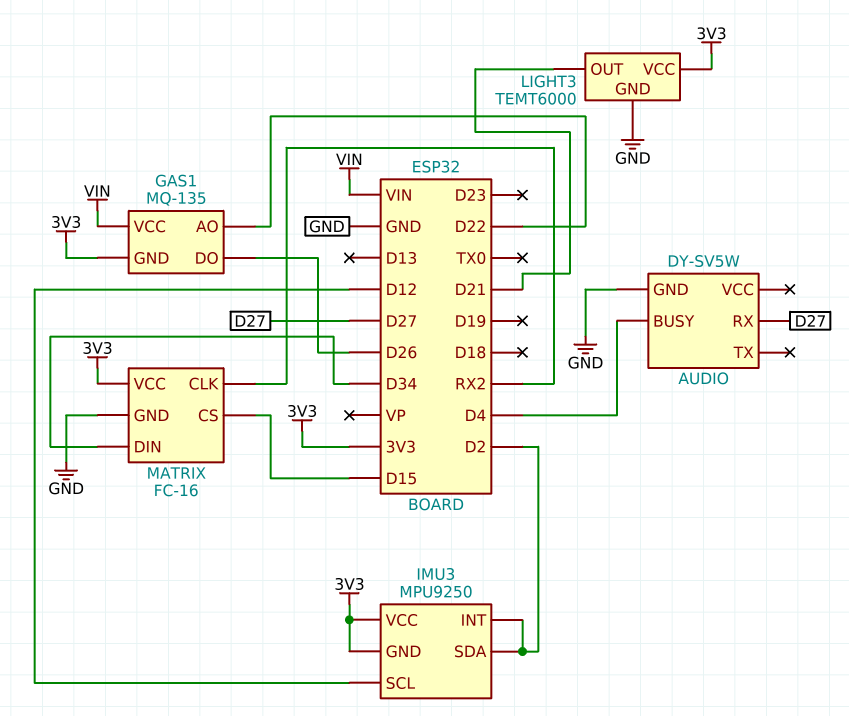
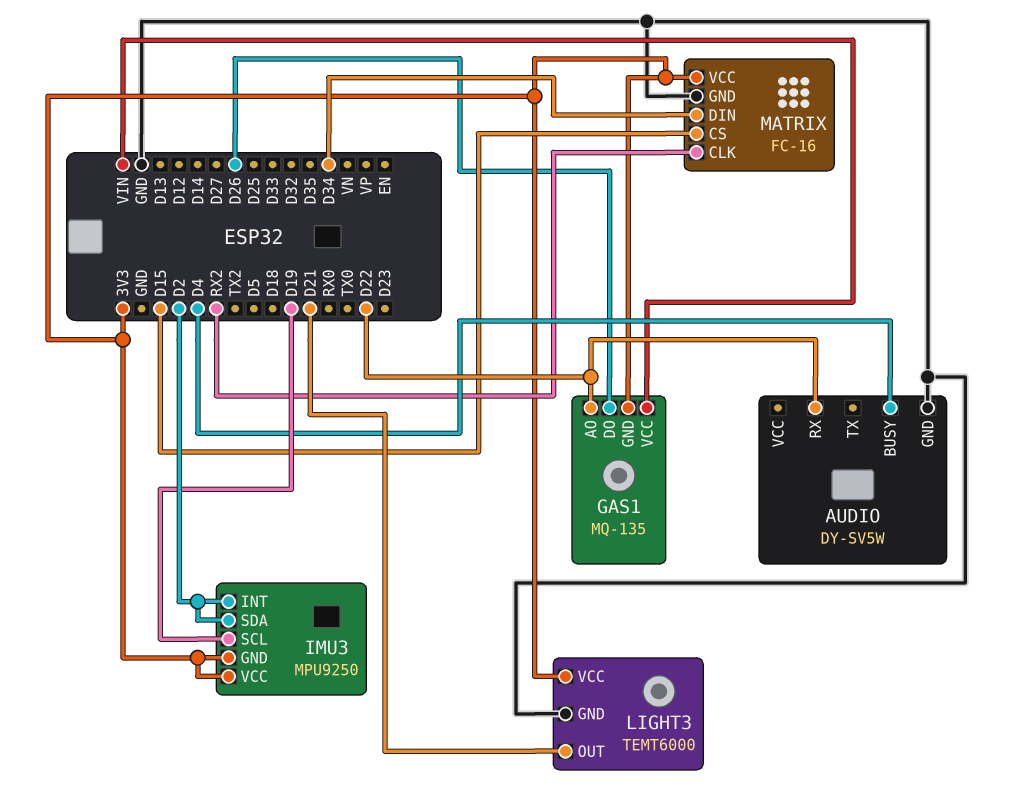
AUDIO pin RX: D27 -> D22
IMU3 pin SCL: D12 -> D19

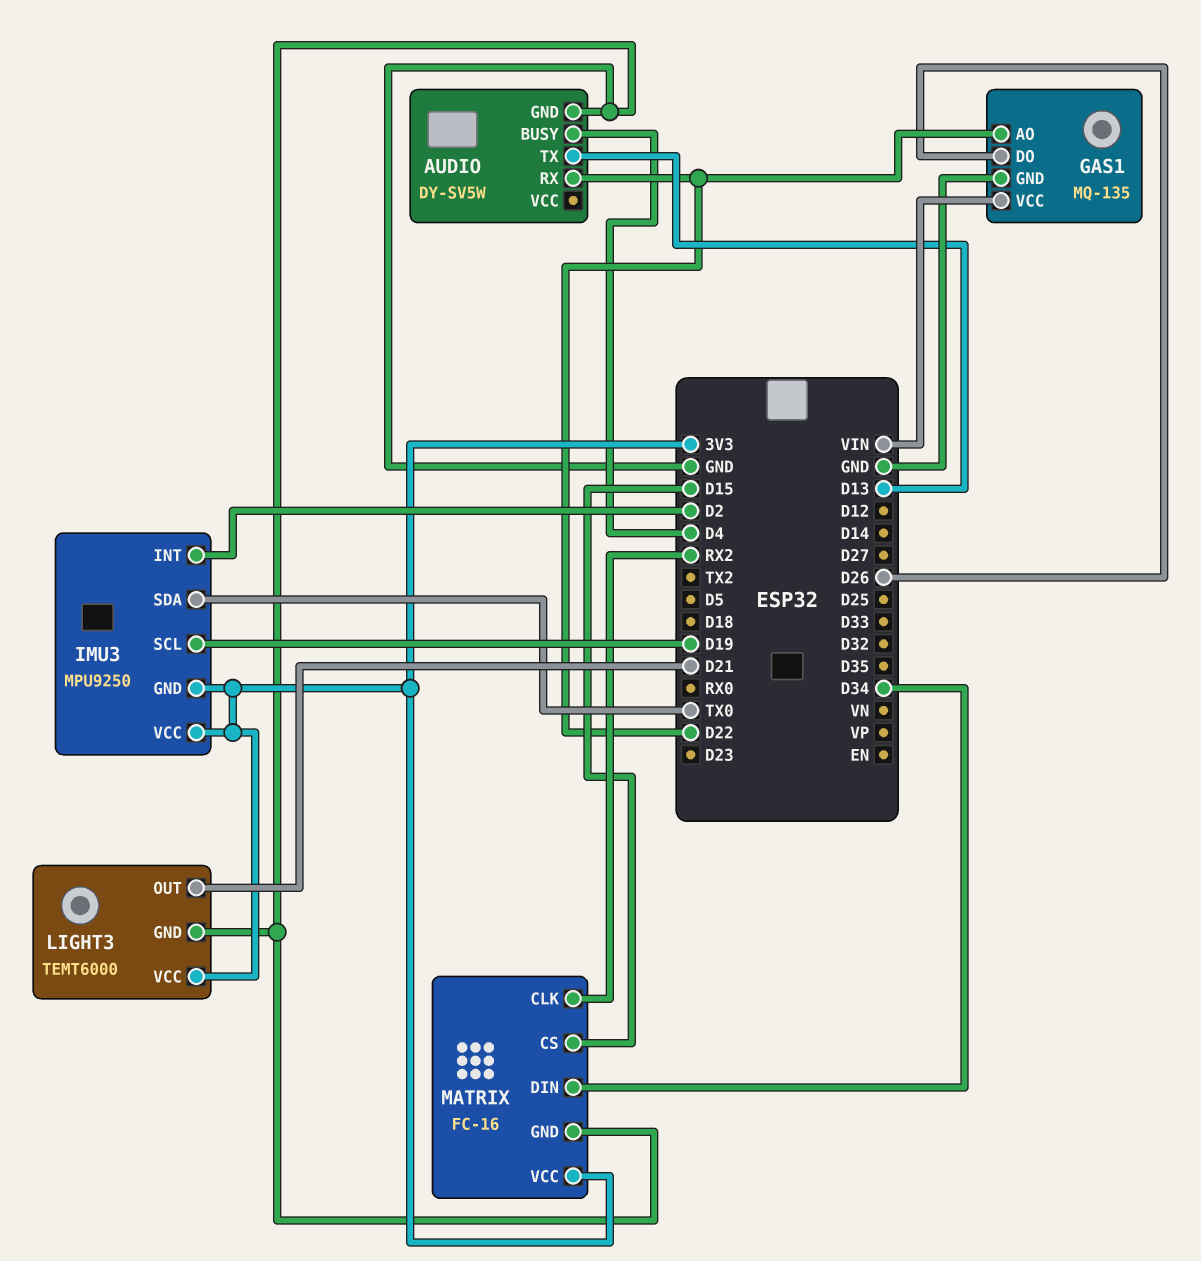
AUDIO pin TX: none -> D13
GAS1 pin GND: 3V3 -> GND
IMU3 pin SDA: D2 -> TX0

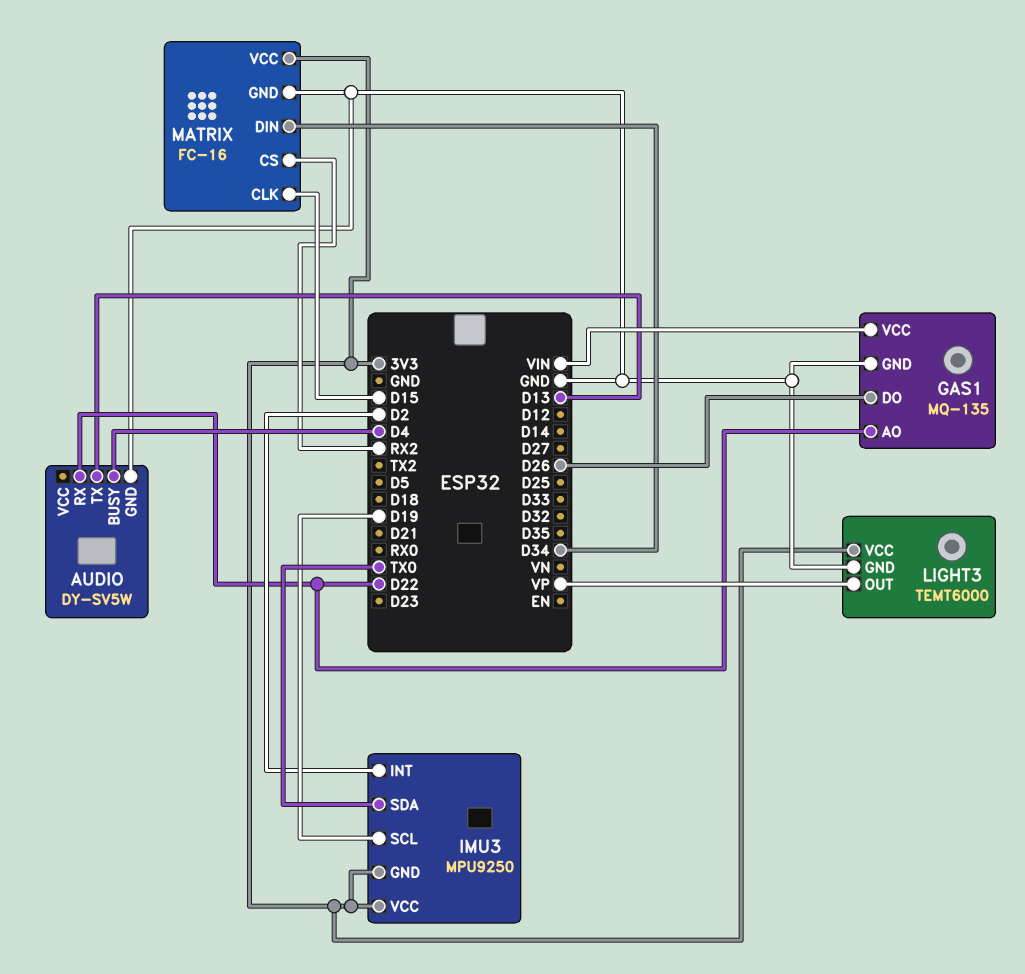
LIGHT3 pin OUT: D21 -> VP
MATRIX pin CLK: RX2 -> D15
MATRIX pin CS: D15 -> RX2

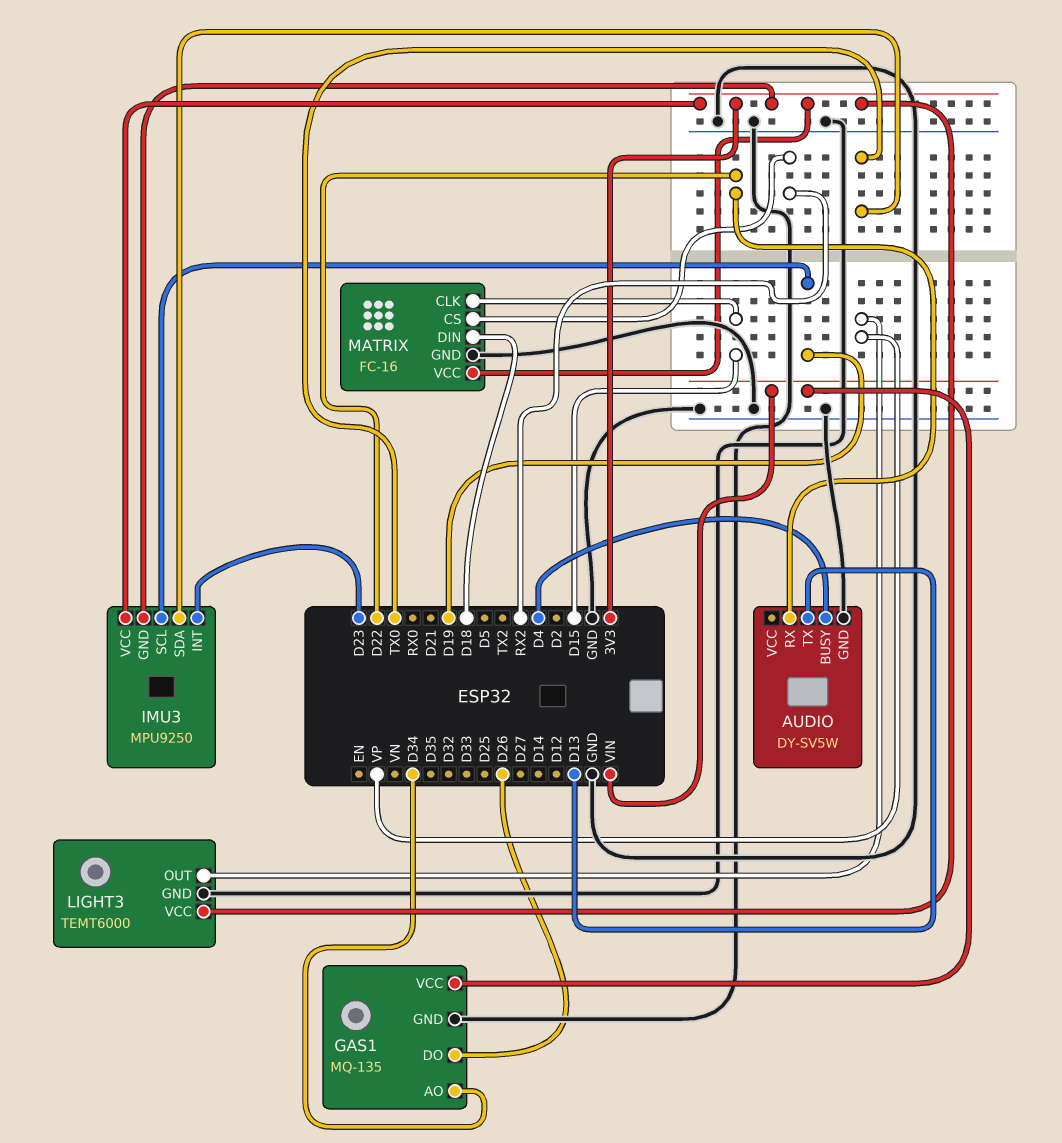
GAS1 pin AO: D22 -> D34
IMU3 pin INT: D2 -> D23
MATRIX pin DIN: D34 -> D18

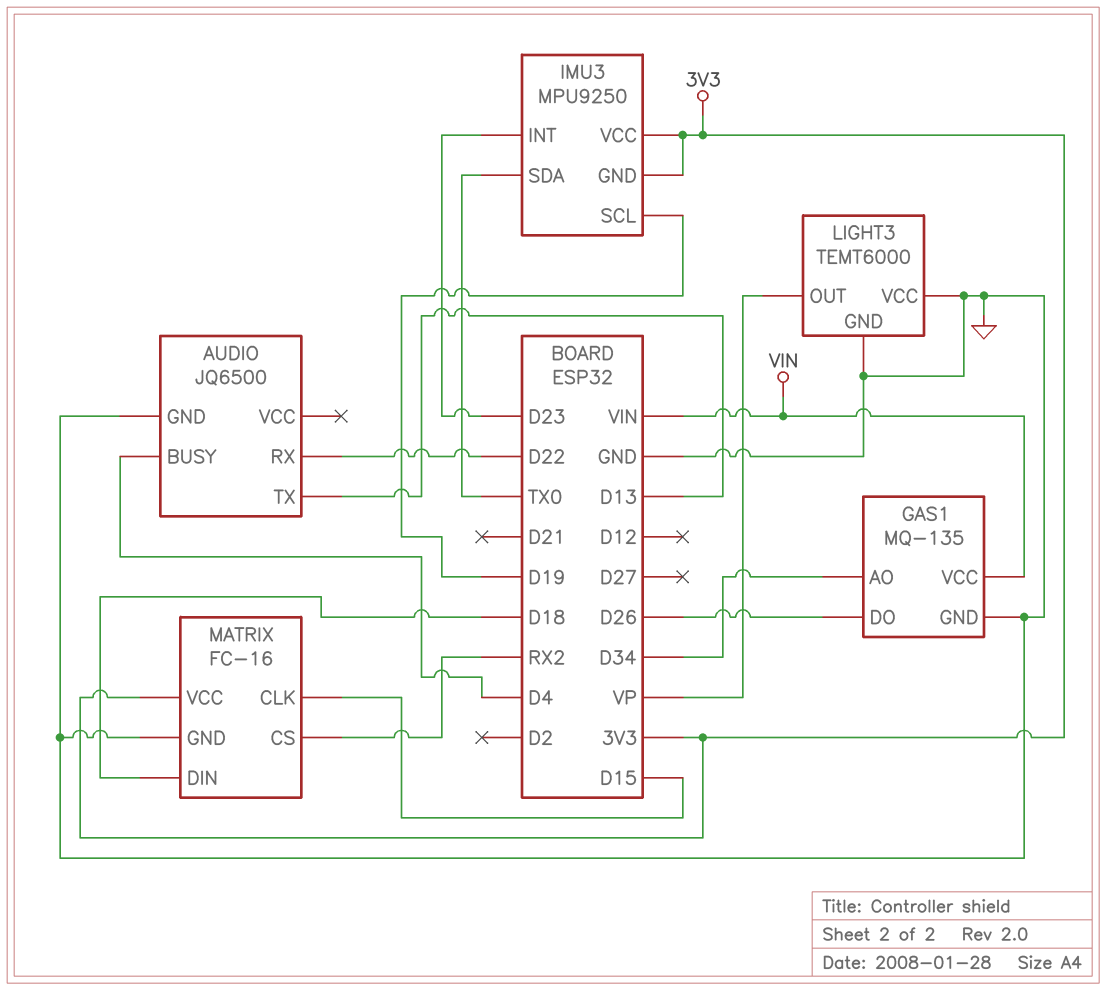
AUDIO: DY-SV5W -> JQ6500
LIGHT3 pin VCC: 3V3 -> GND

